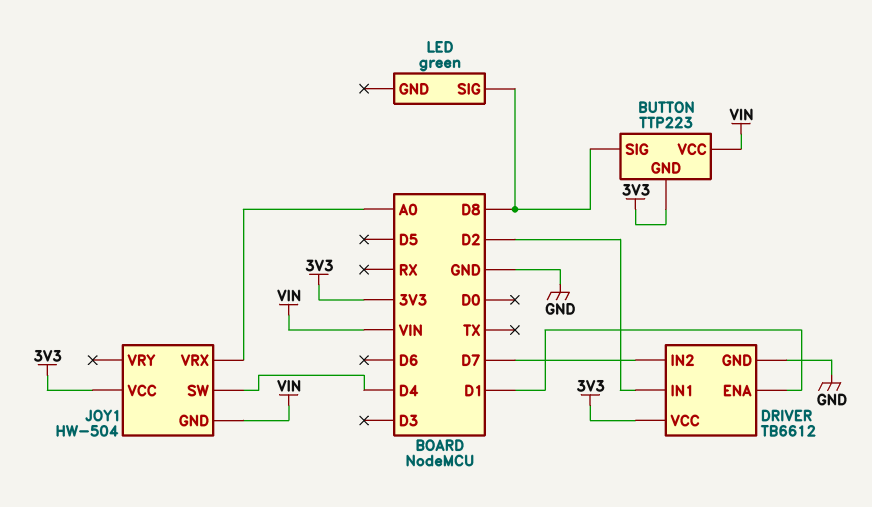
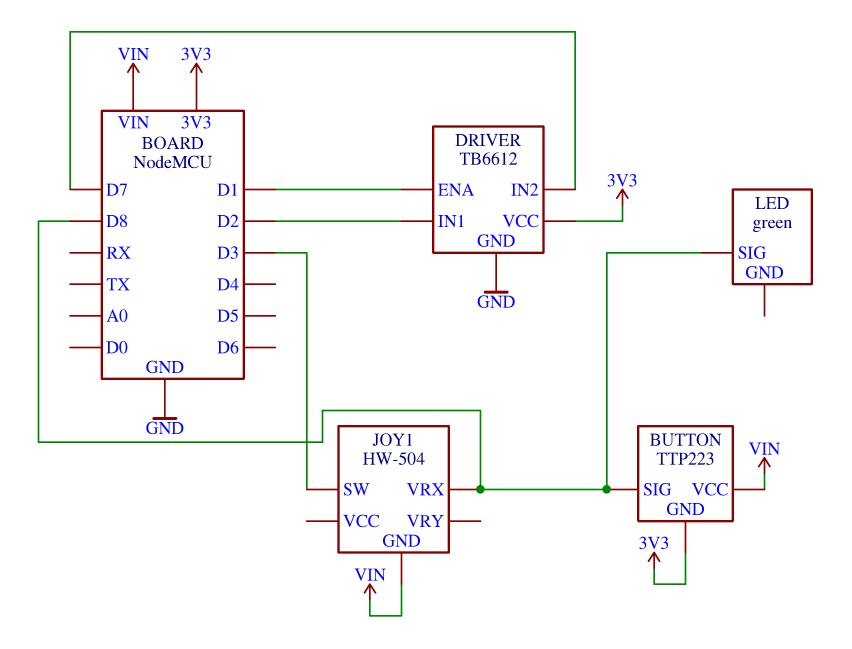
JOY1 pin SW: D4 -> D3
JOY1 pin VCC: 3V3 -> none
JOY1 pin VRX: A0 -> D8

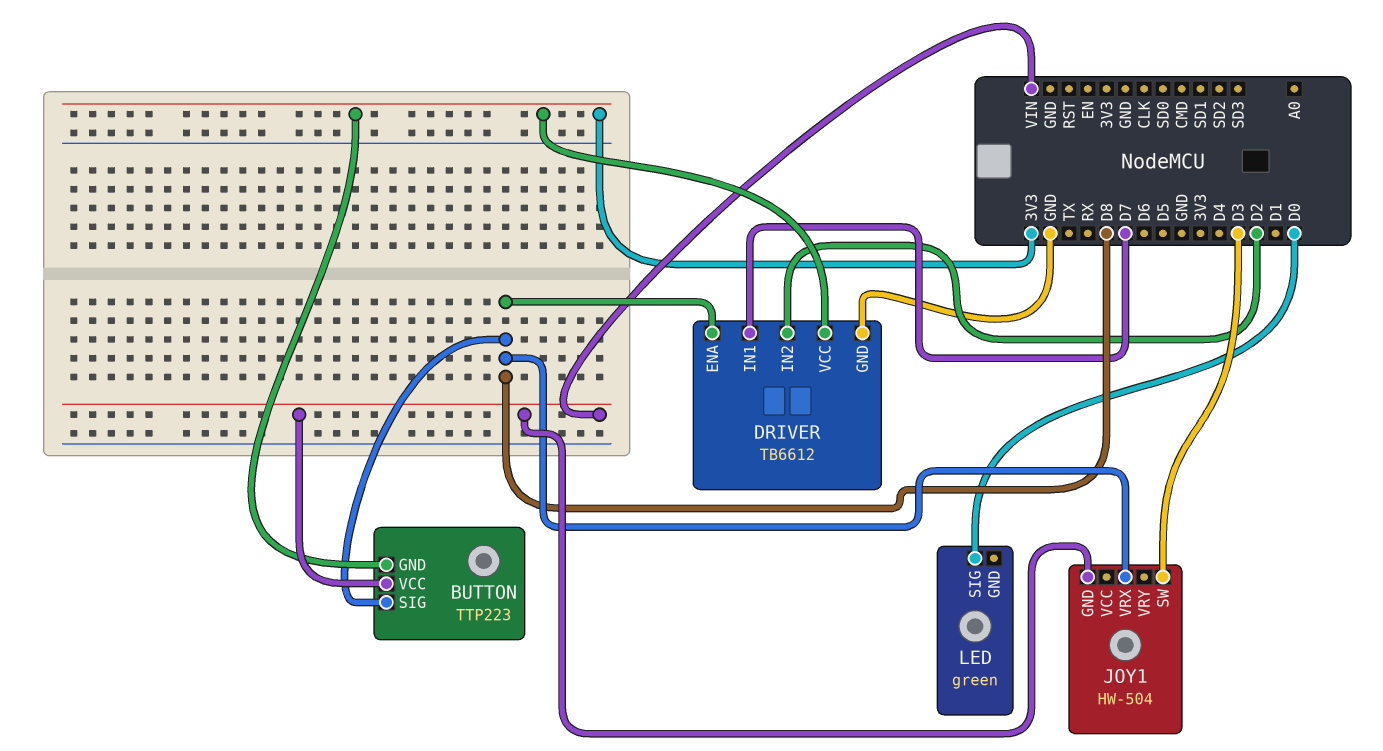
DRIVER pin ENA: D1 -> D8
DRIVER pin IN1: D2 -> D7
DRIVER pin IN2: D7 -> D2
LED pin SIG: D8 -> D0

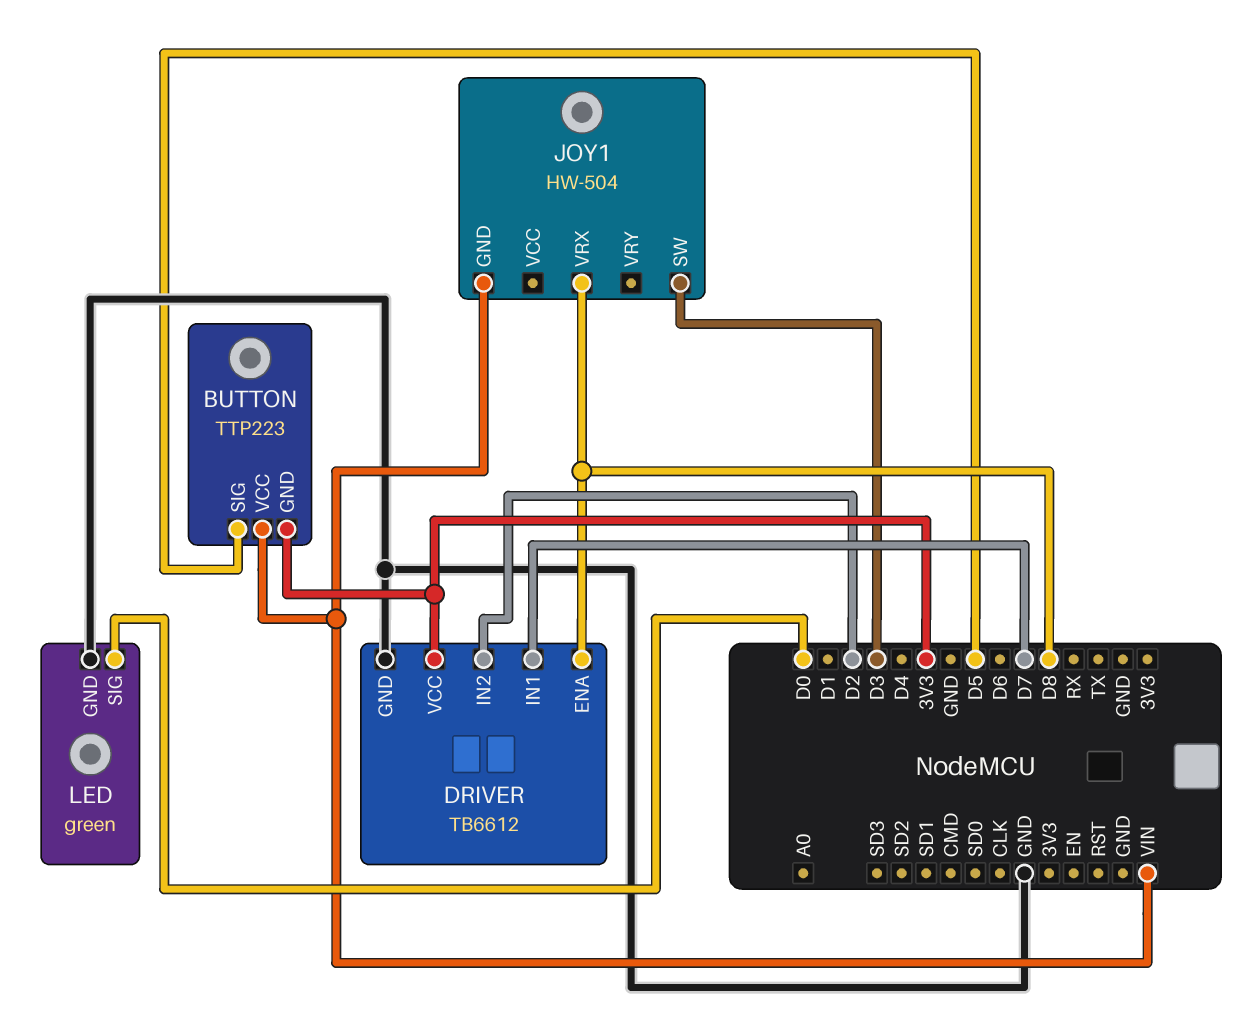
BUTTON pin SIG: D8 -> D5
LED pin GND: none -> GND

